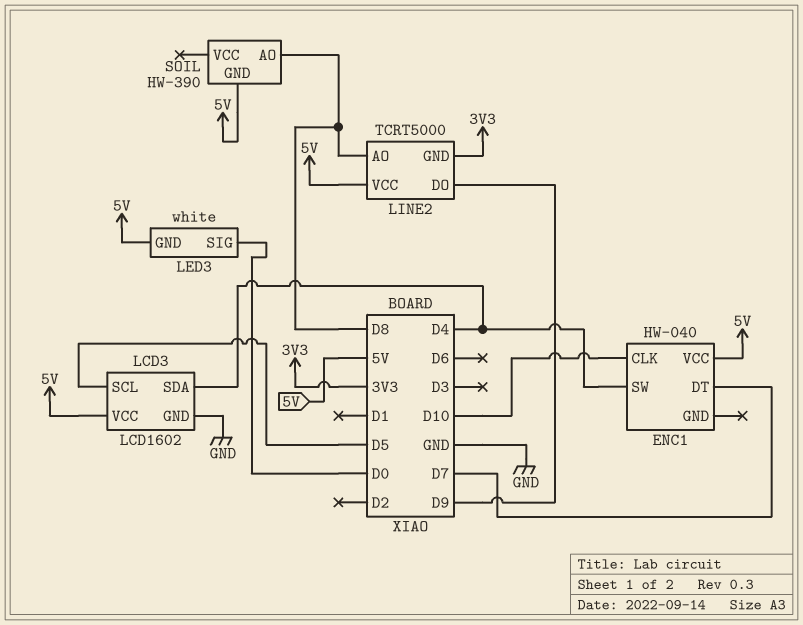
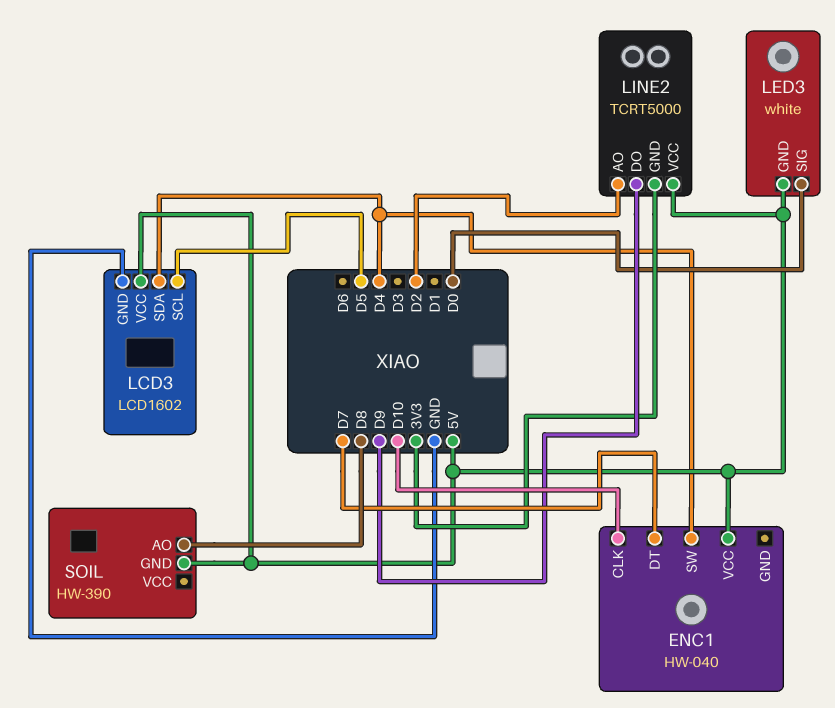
LINE2 pin AO: D8 -> D2

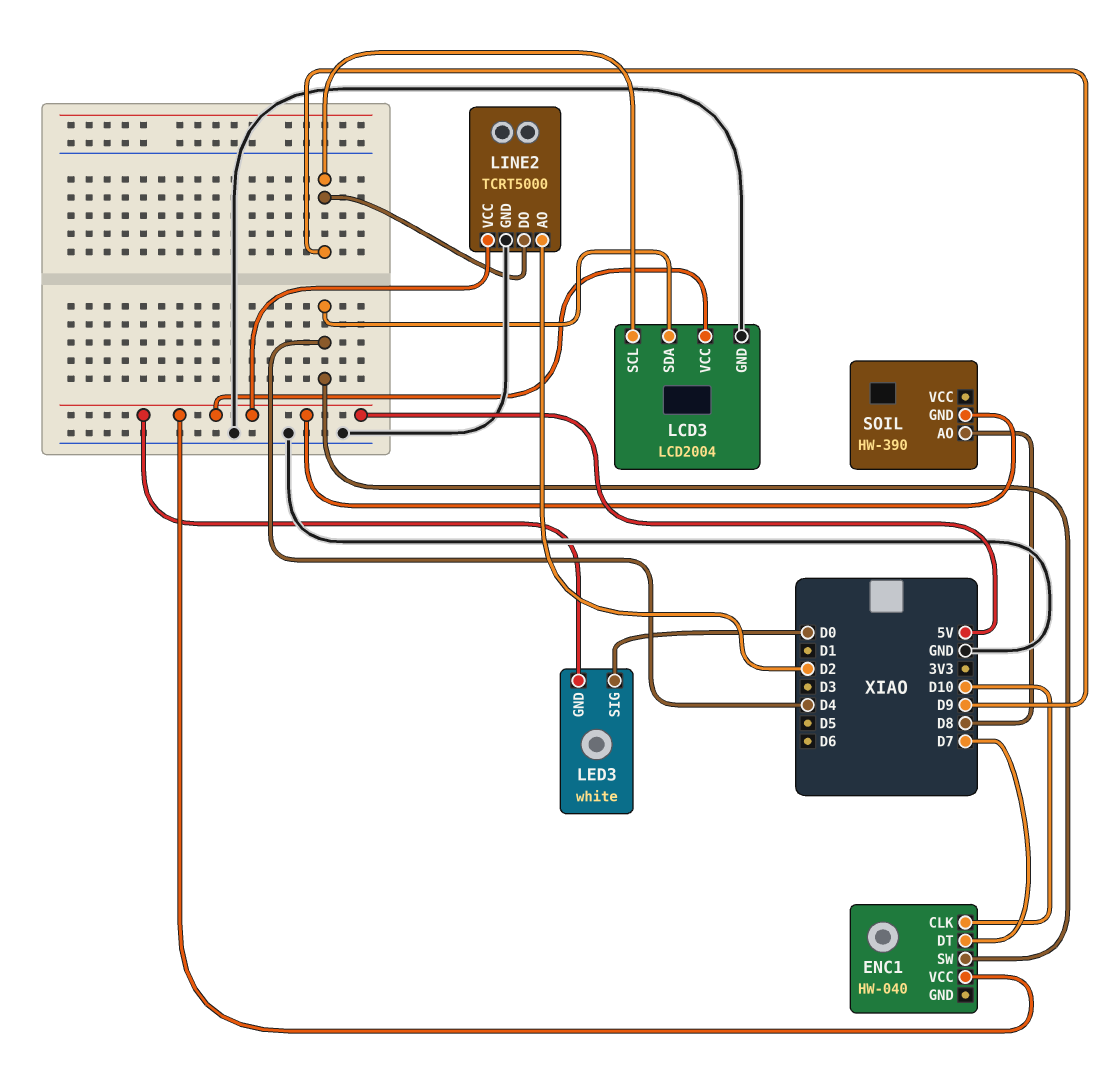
LCD3: LCD1602 -> LCD2004
LCD3 pin SCL: D5 -> D9
LINE2 pin GND: 3V3 -> GND

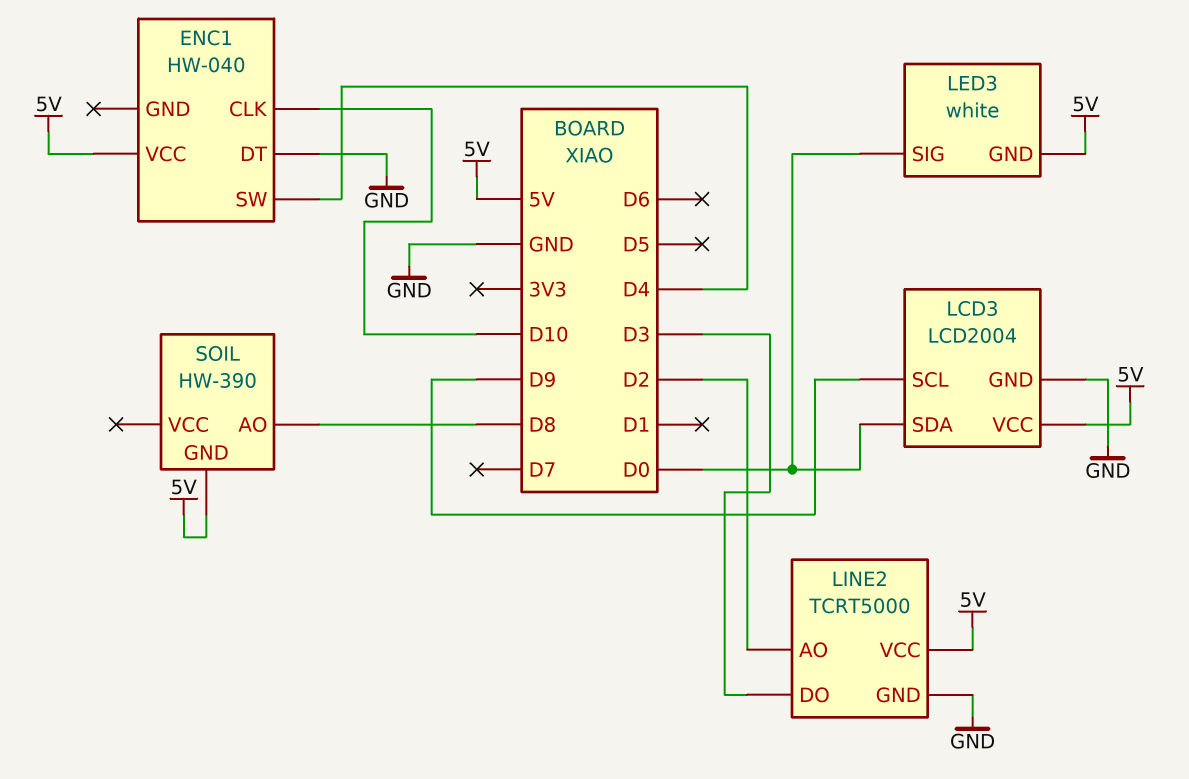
ENC1 pin DT: D7 -> GND
LCD3 pin SDA: D4 -> D0
LINE2 pin DO: D9 -> D3

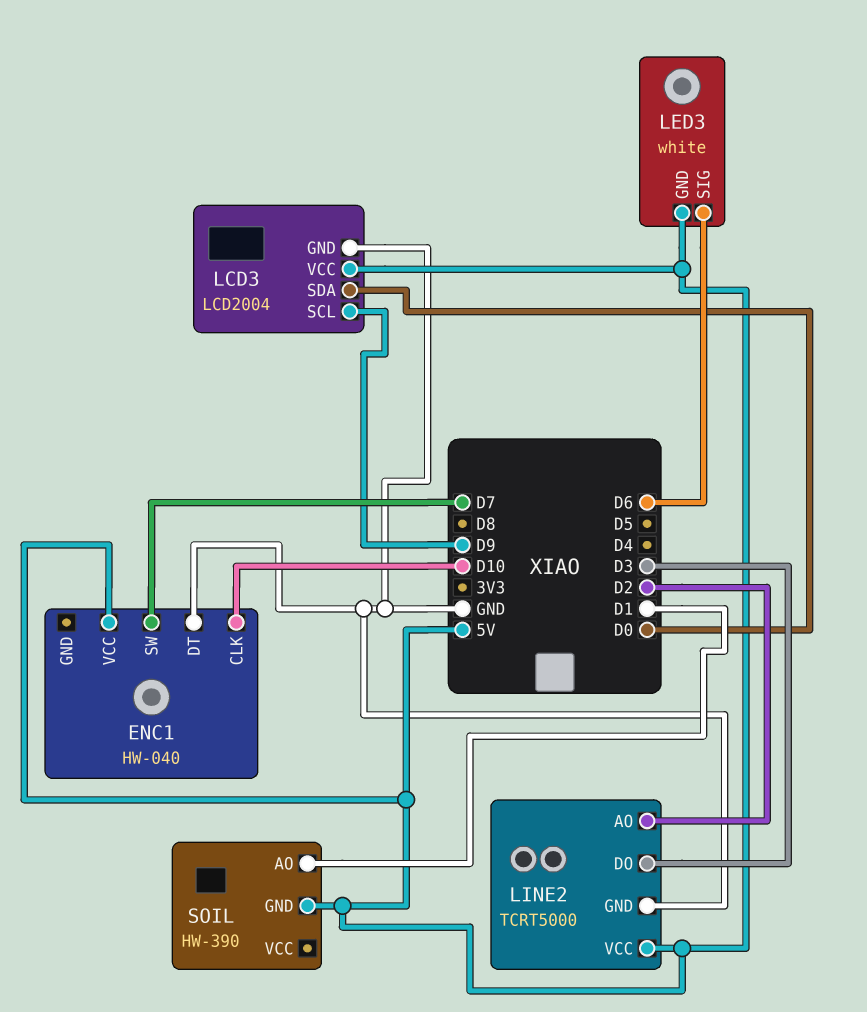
ENC1 pin SW: D4 -> D7
LED3 pin SIG: D0 -> D6
SOIL pin AO: D8 -> D1

